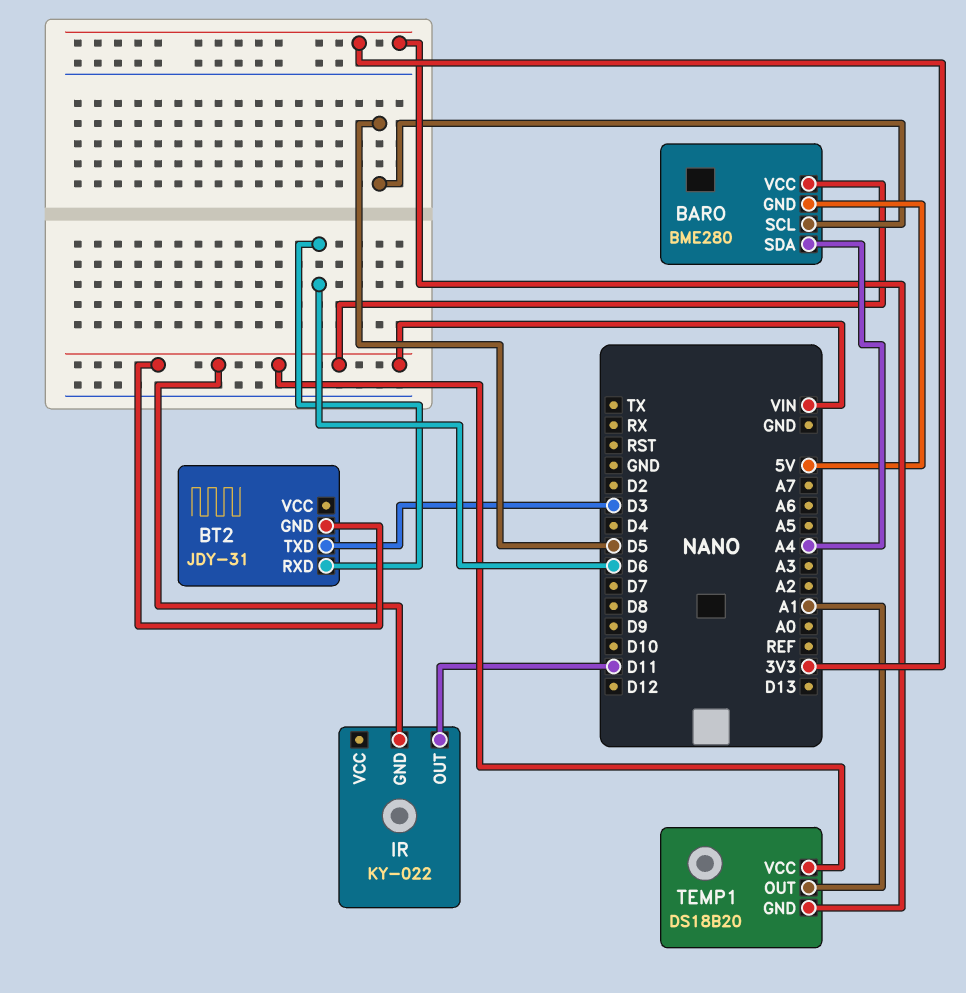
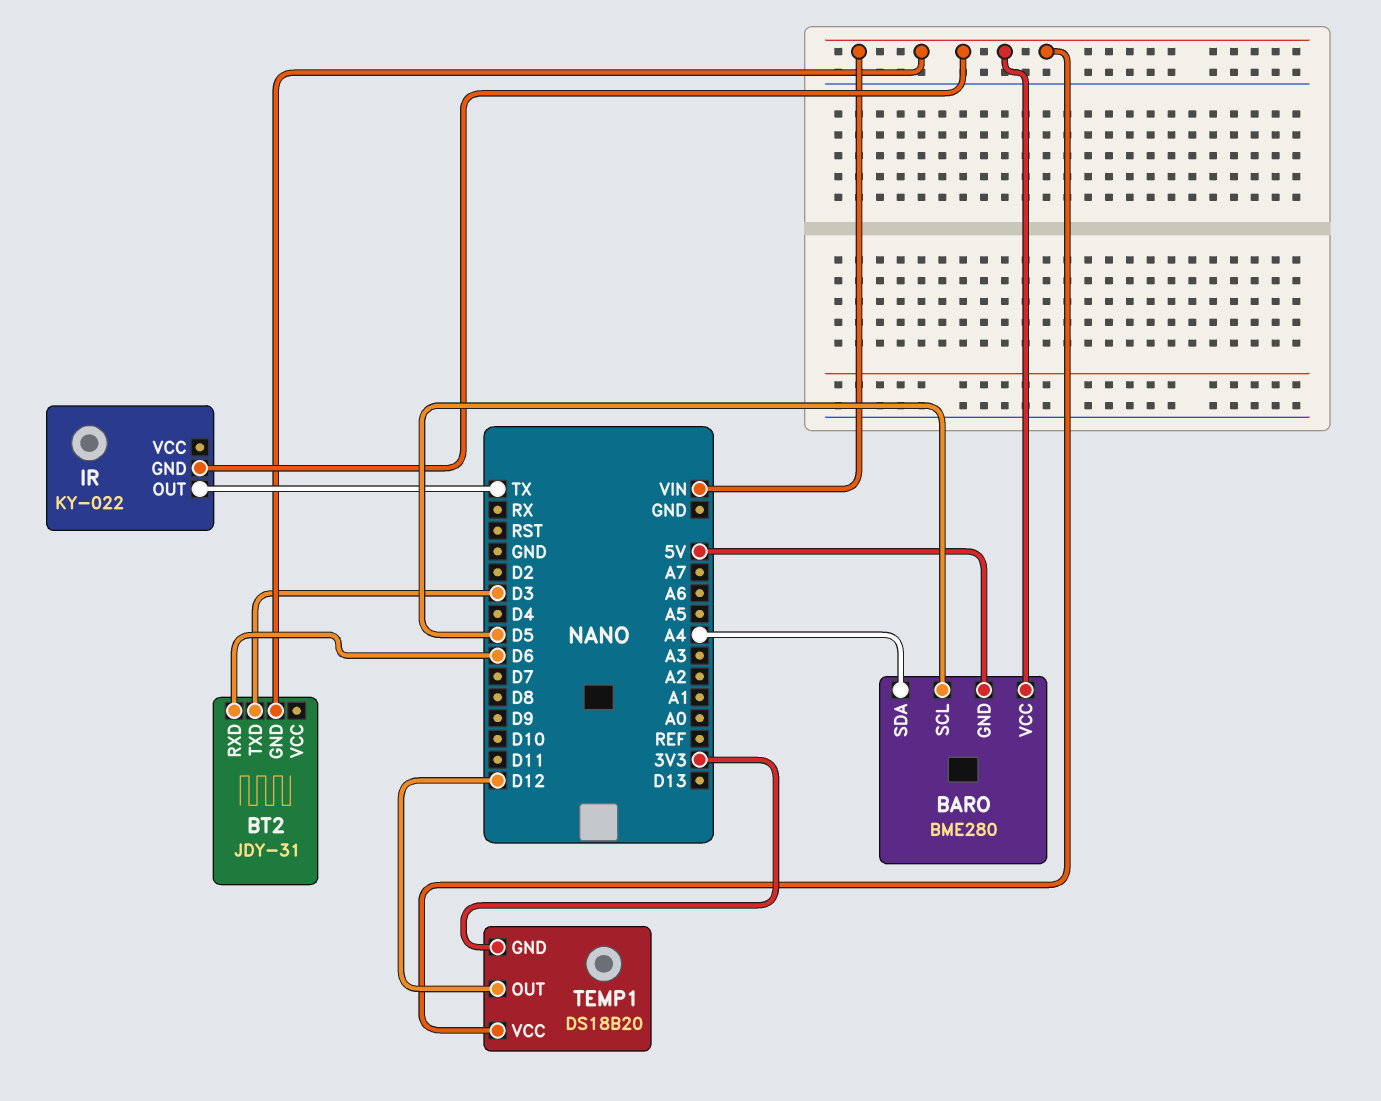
IR pin OUT: D11 -> TX
TEMP1 pin OUT: A1 -> D12

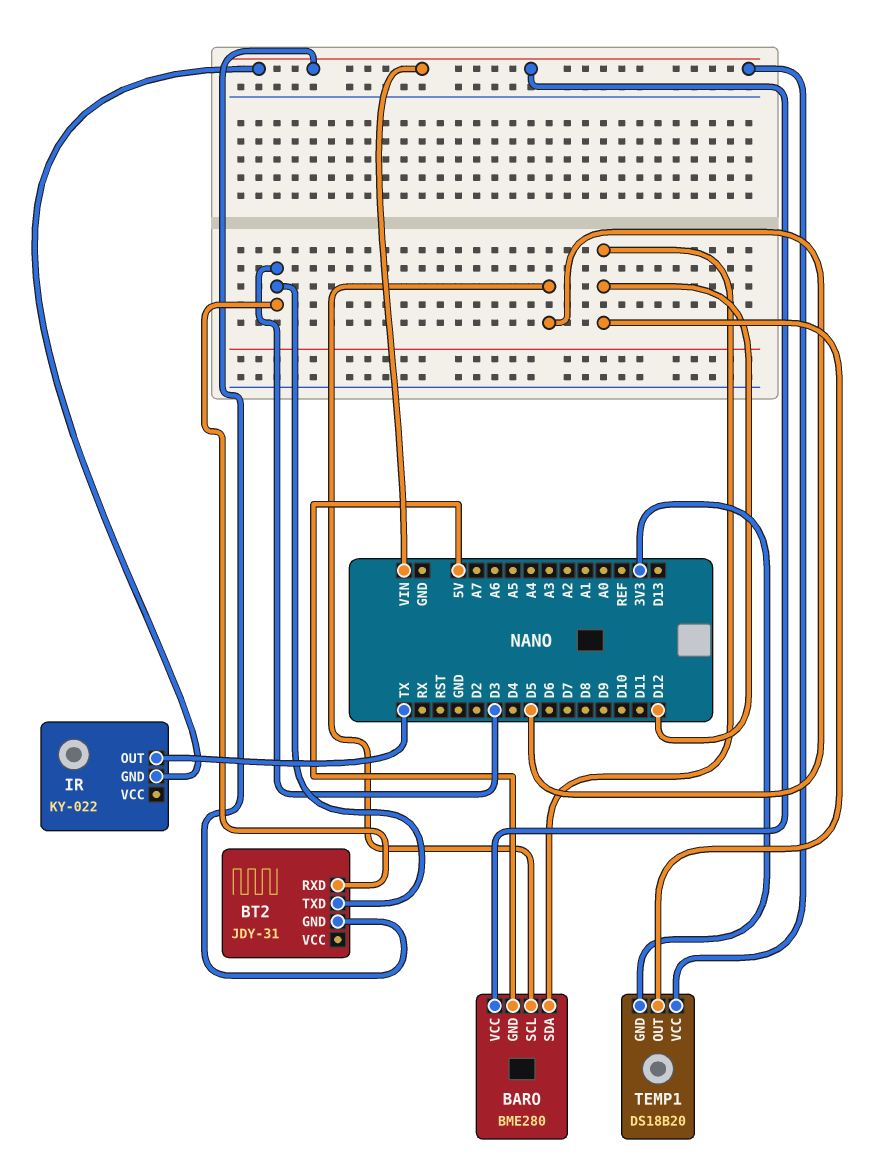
BARO pin SDA: A4 -> D12
BT2 pin RXD: D6 -> D3

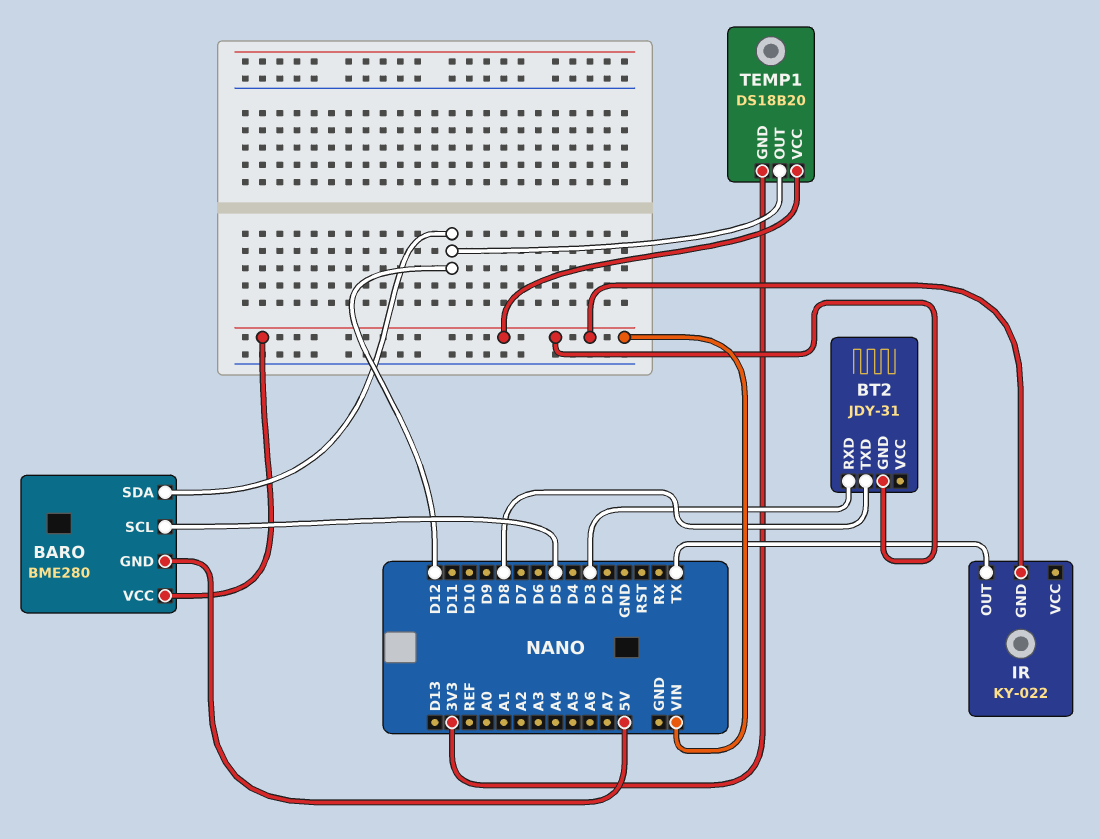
BT2 pin TXD: D3 -> D8

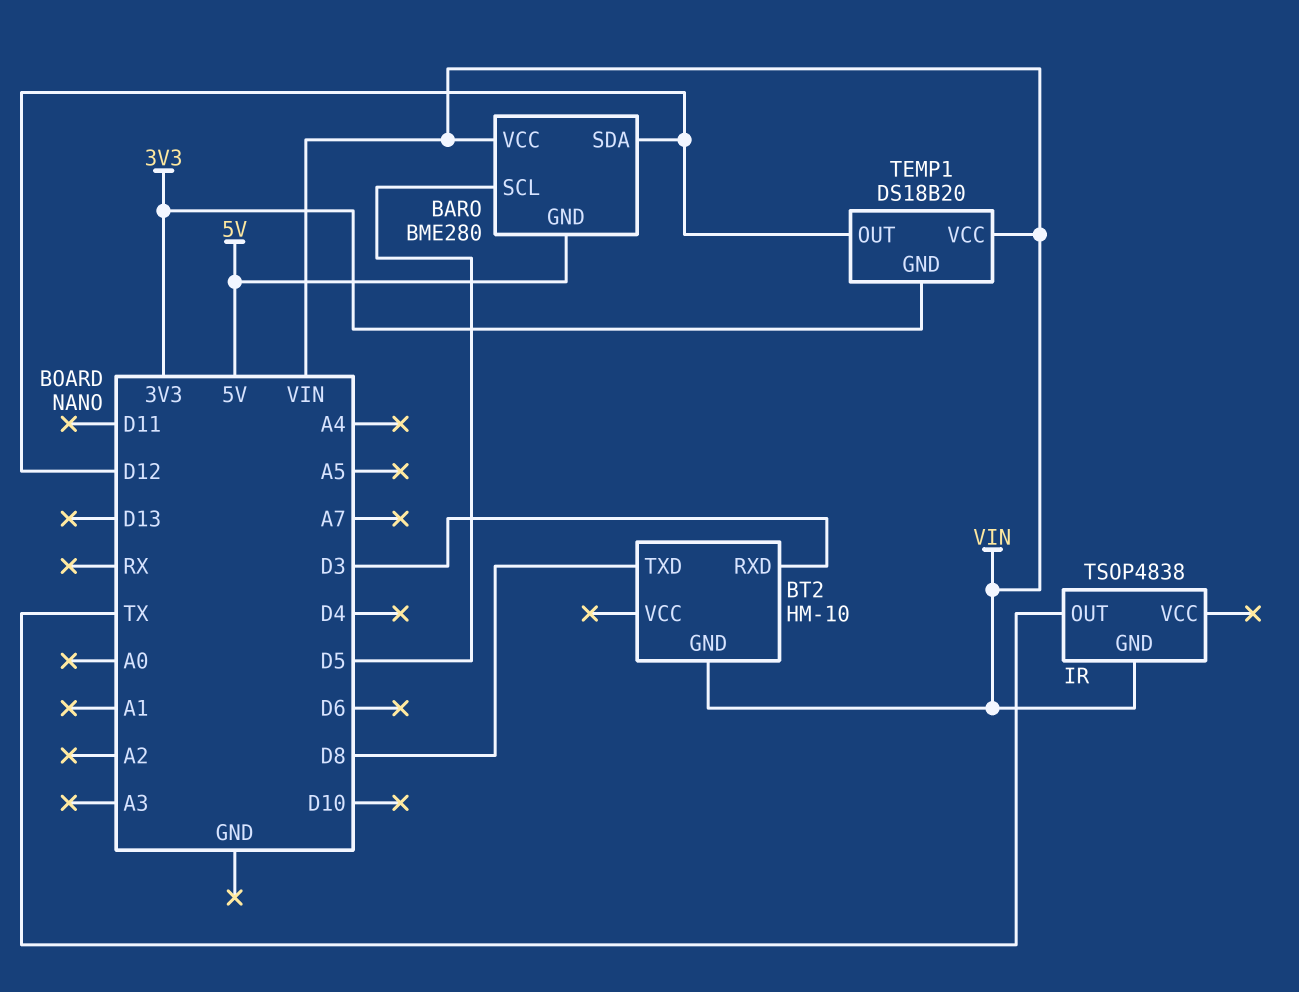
BT2: JDY-31 -> HM-10
IR: KY-022 -> TSOP4838

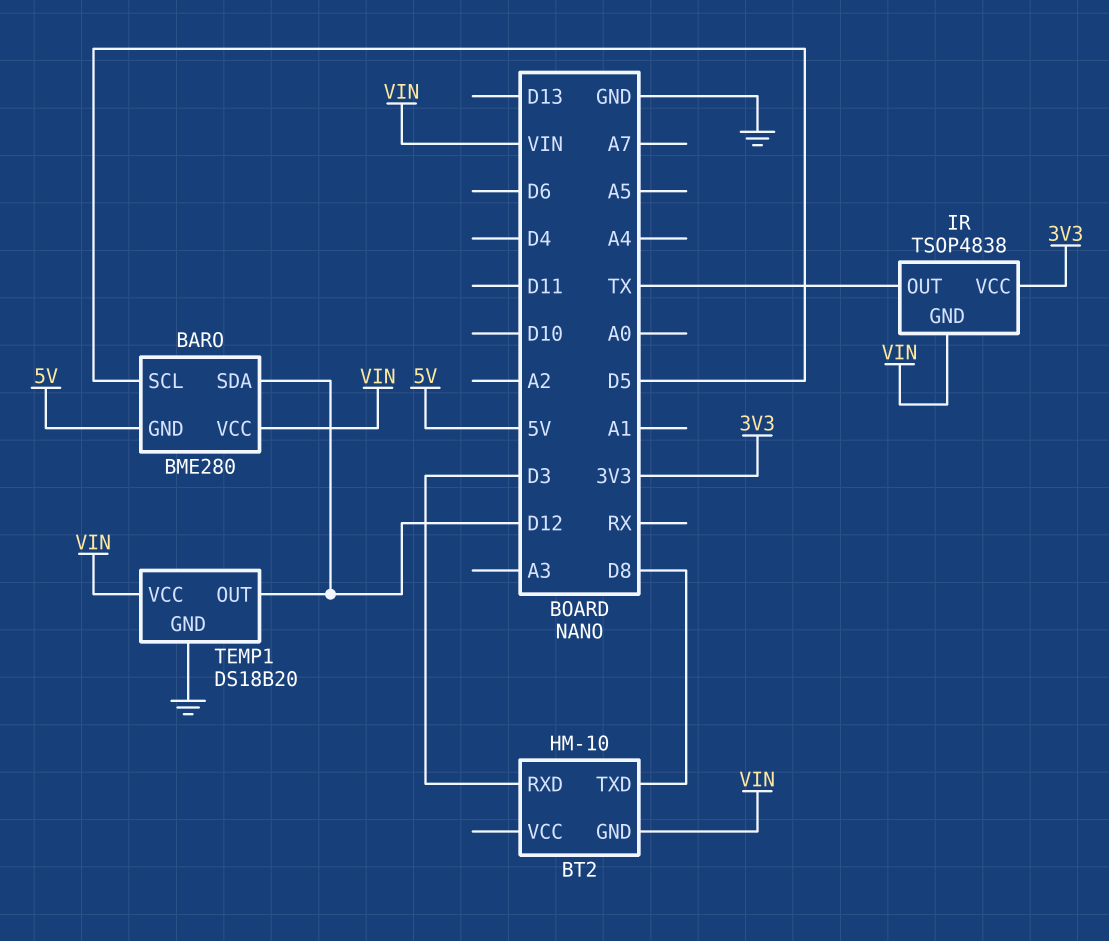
IR pin VCC: none -> 3V3
TEMP1 pin GND: 3V3 -> GND

